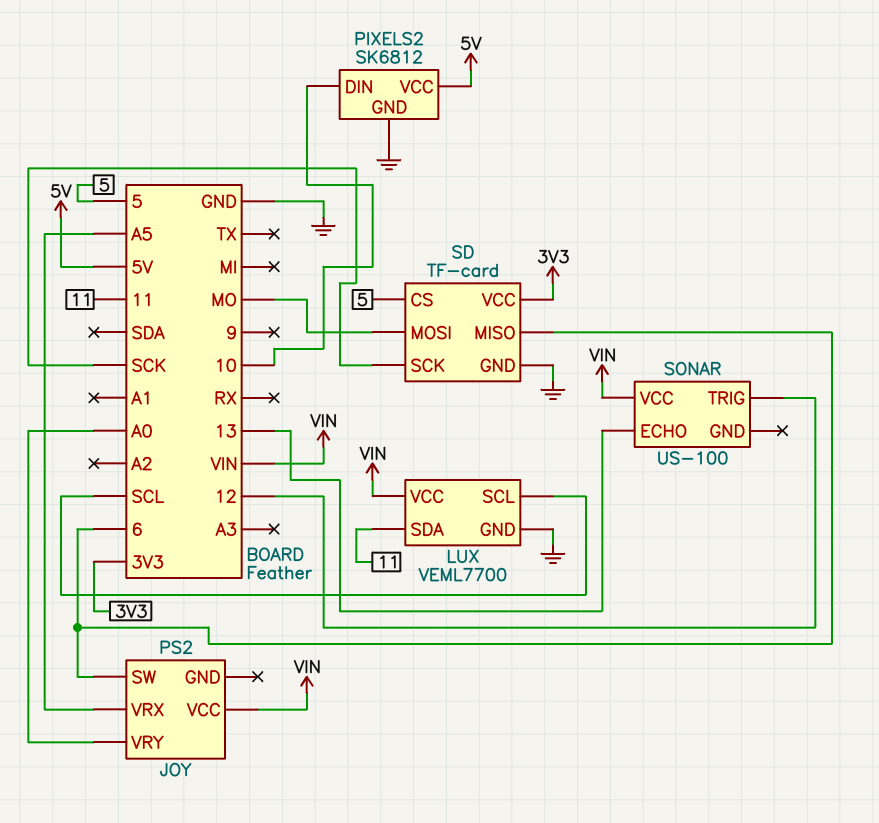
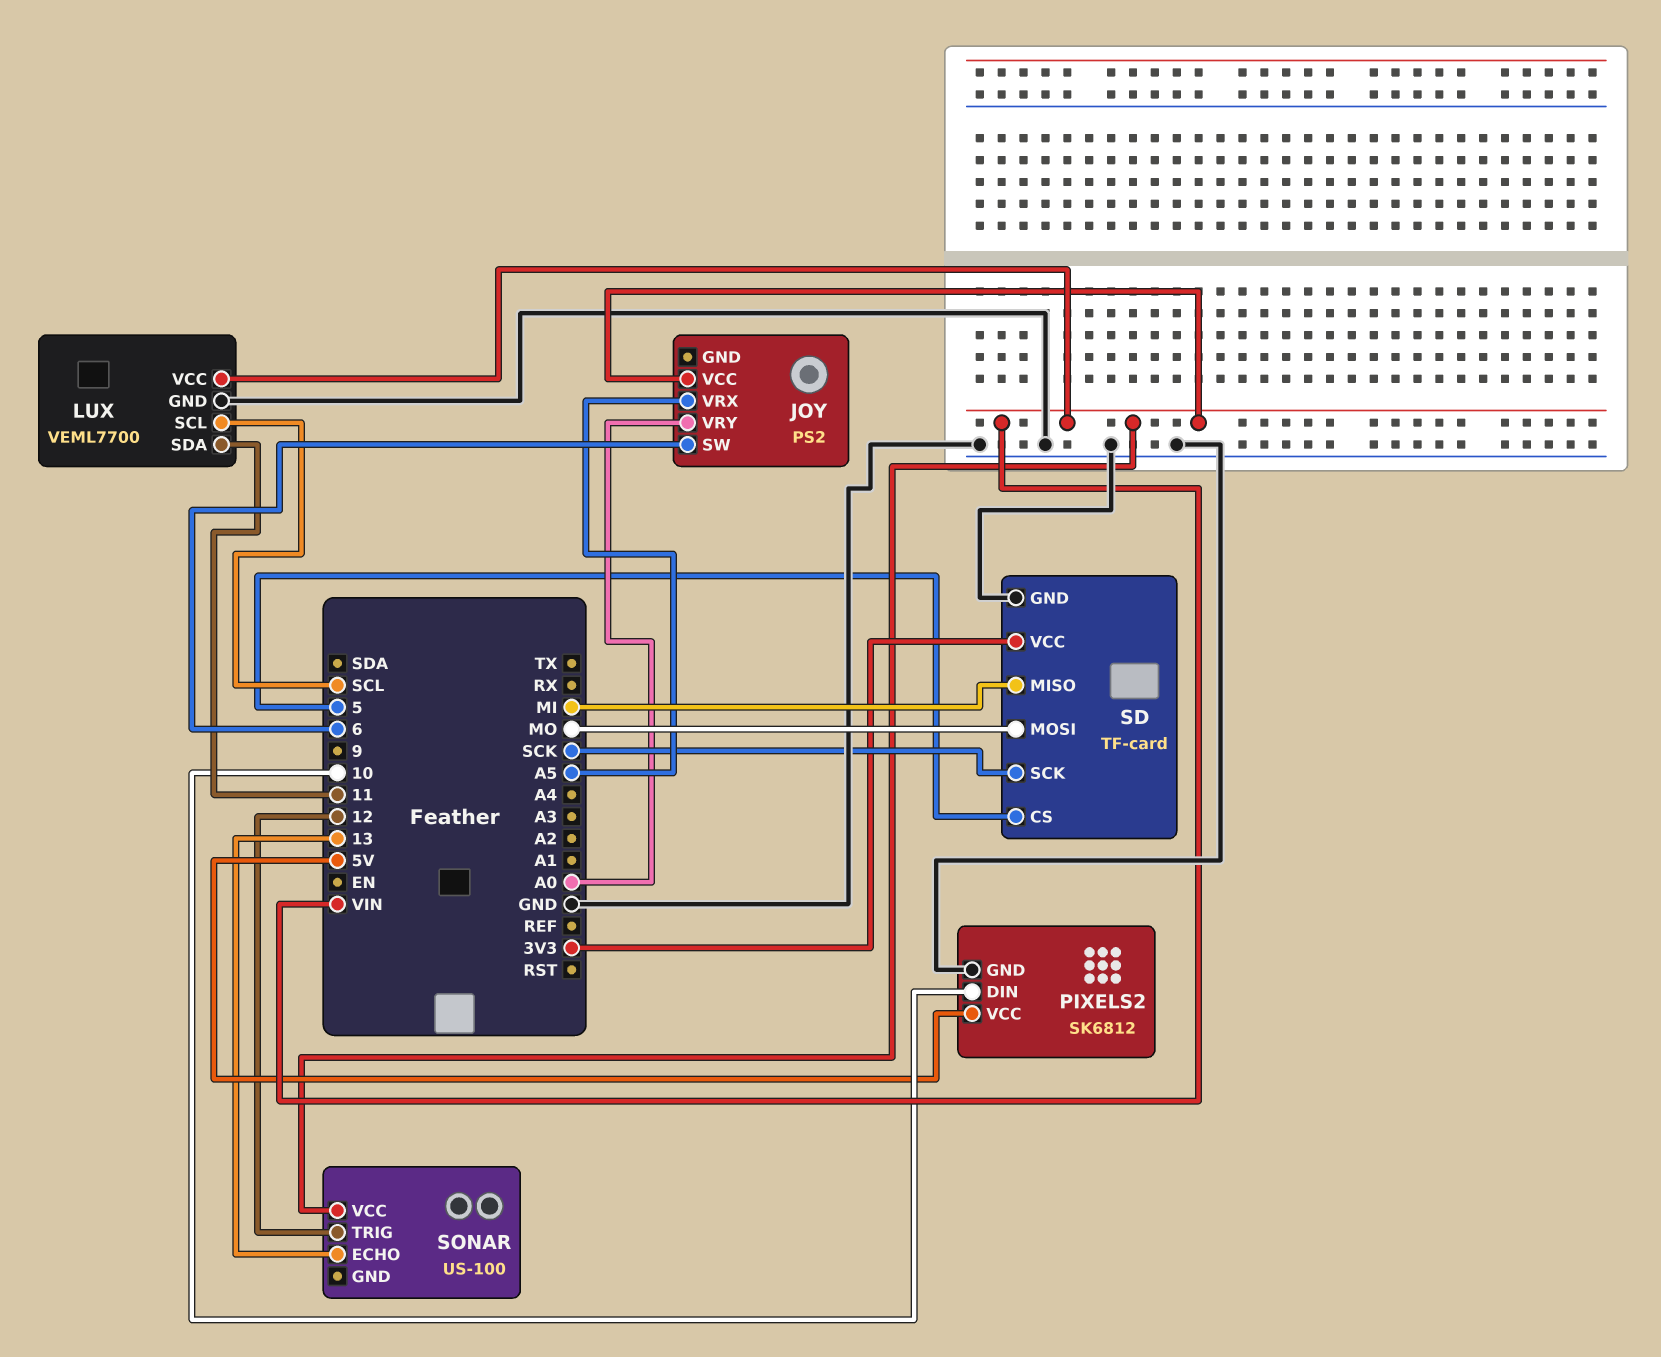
SD pin MISO: 6 -> MI

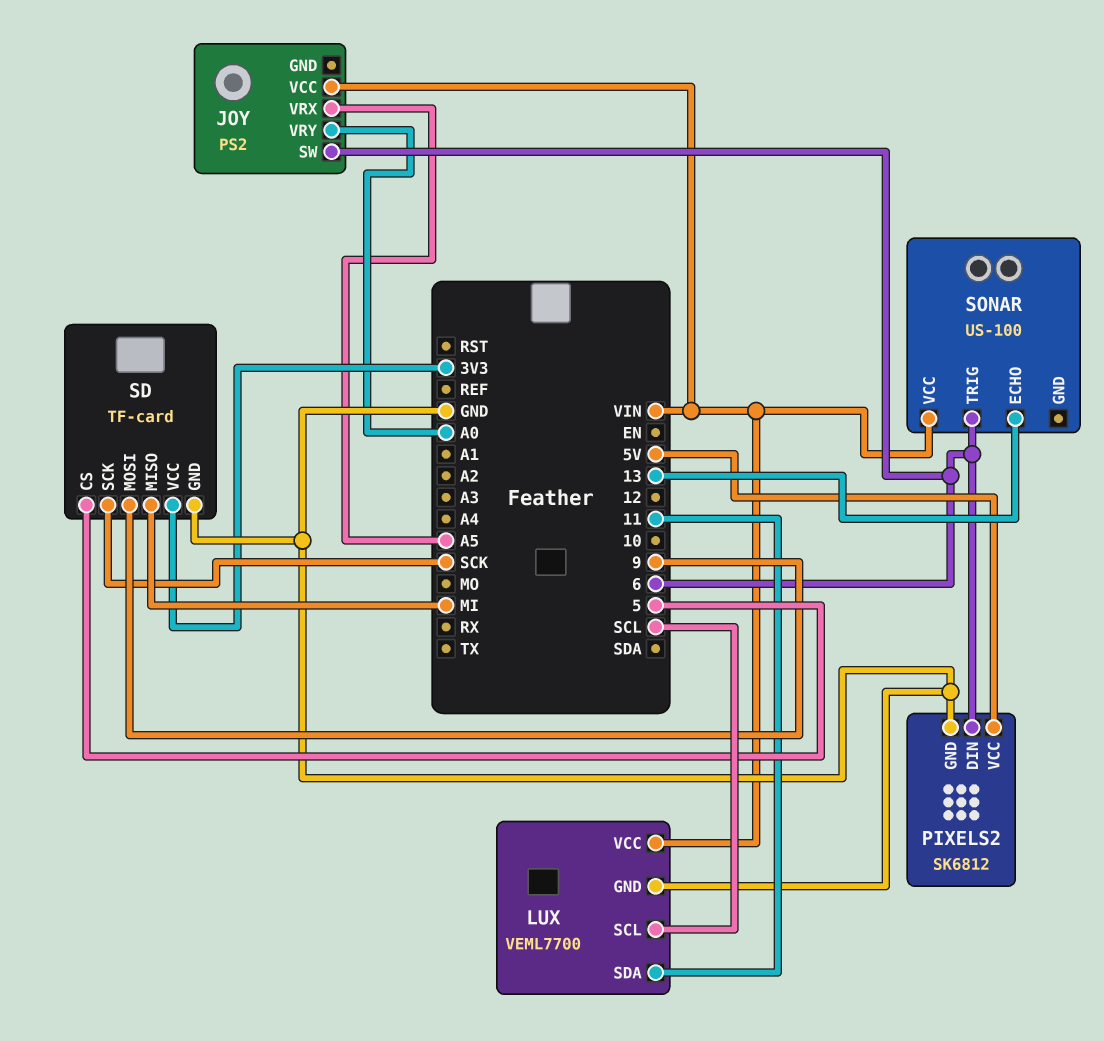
PIXELS2 pin DIN: 10 -> 6
SD pin MOSI: MO -> 9
SONAR pin TRIG: 12 -> 6

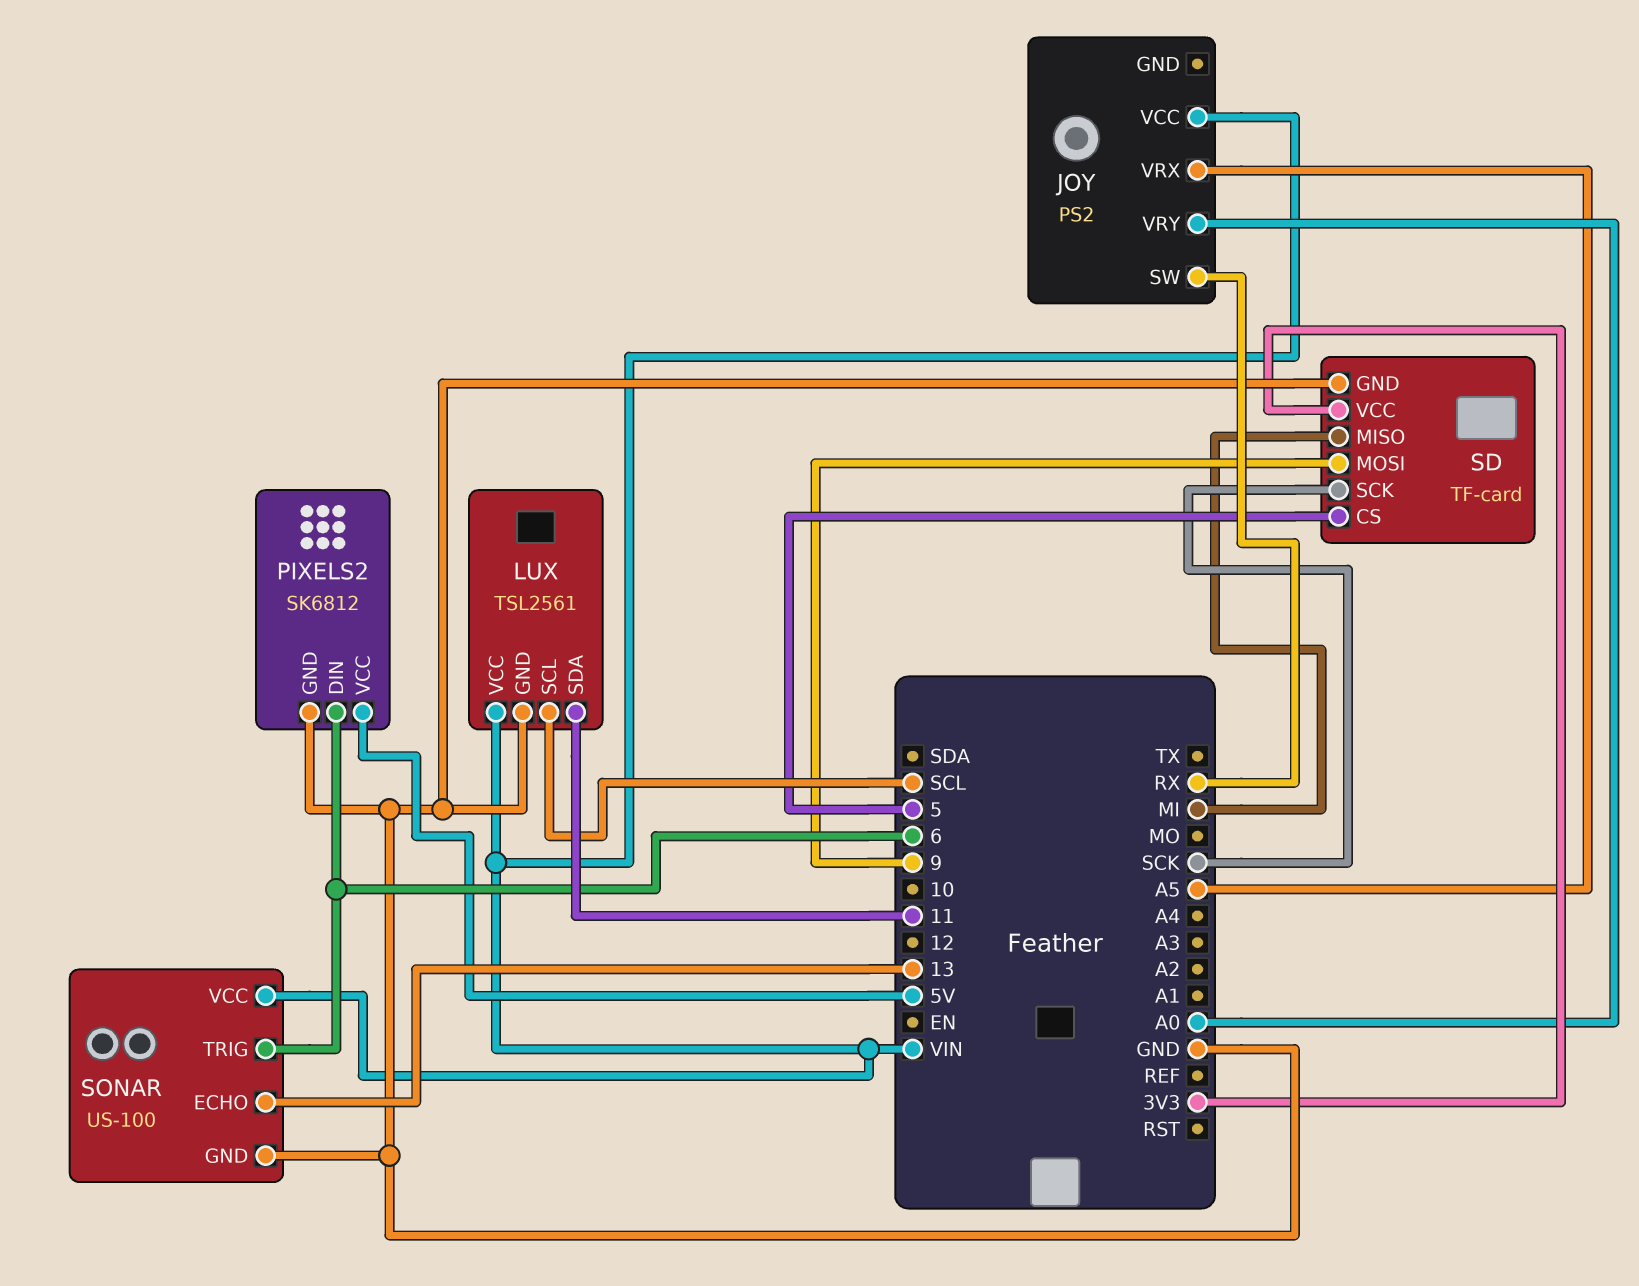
JOY pin SW: 6 -> RX
LUX: VEML7700 -> TSL2561
SONAR pin GND: none -> GND

